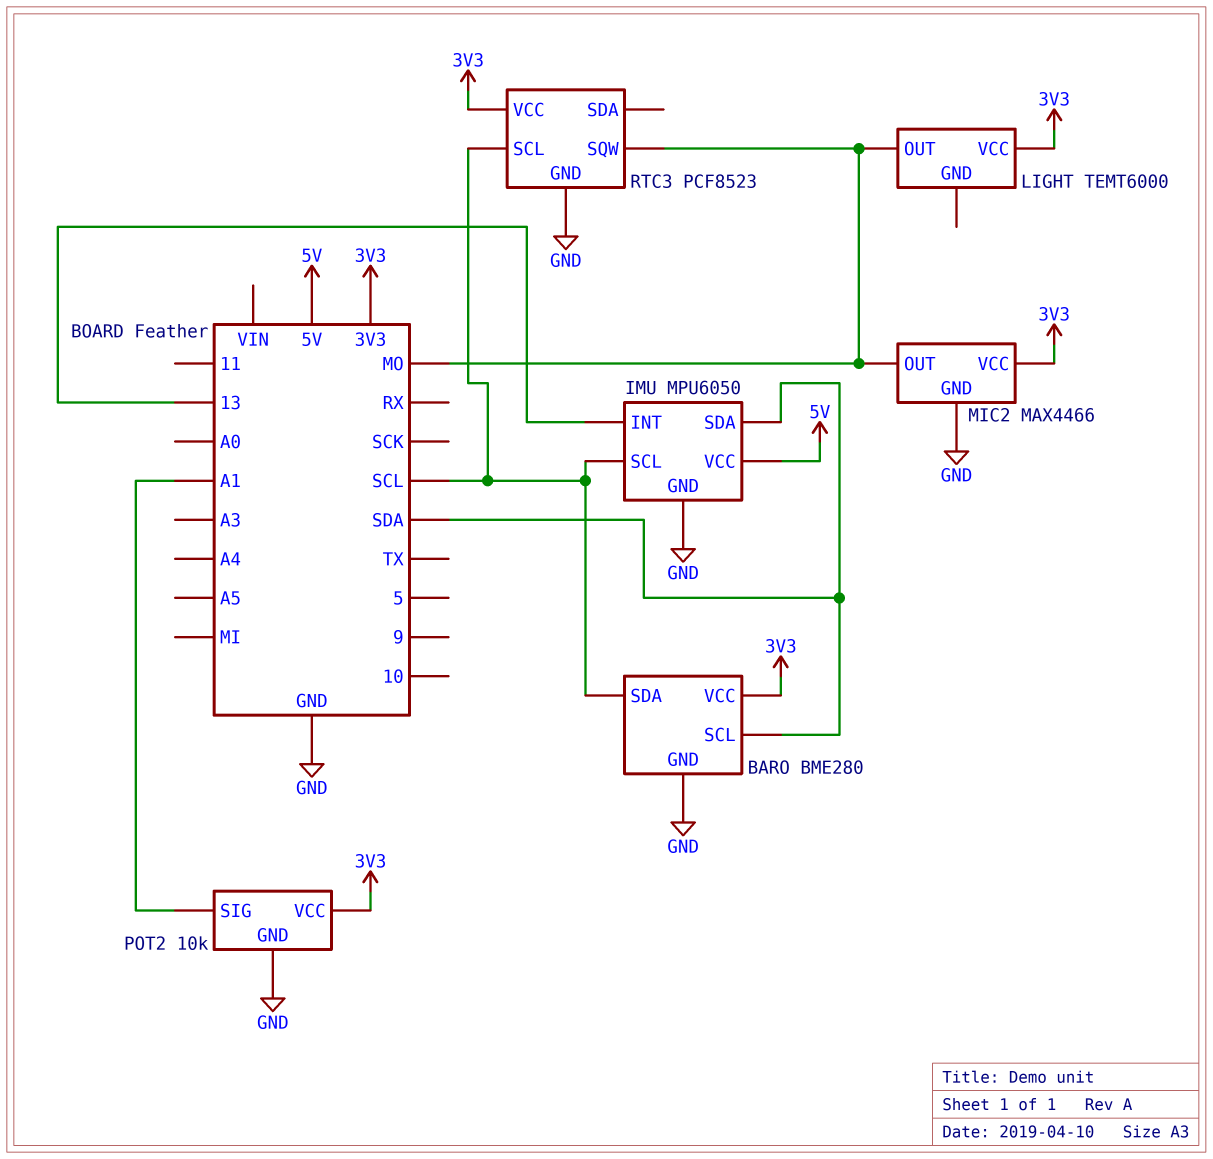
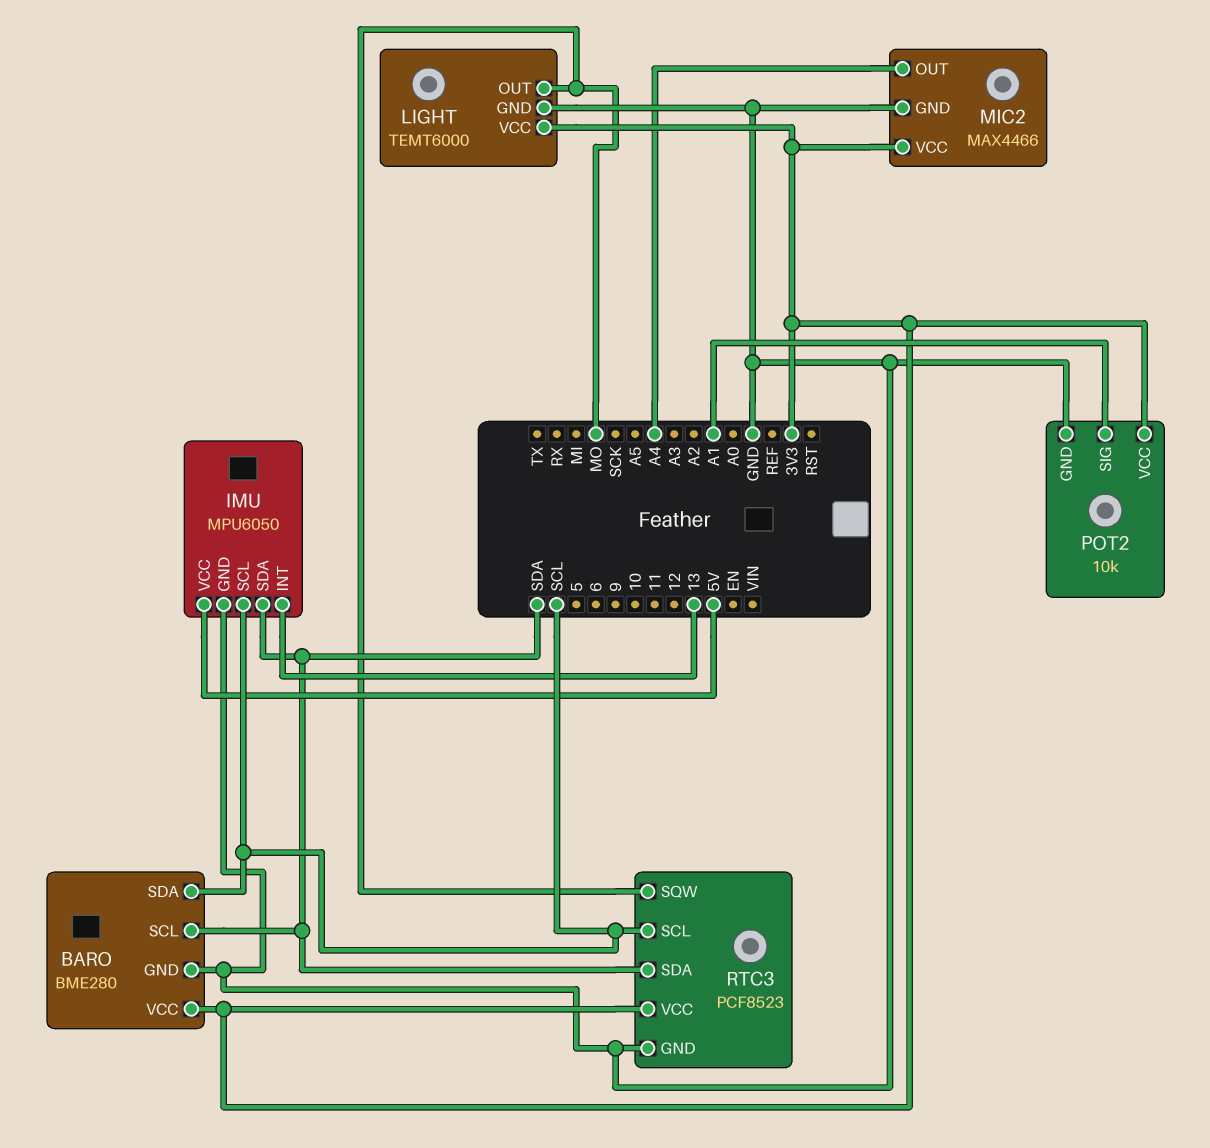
LIGHT pin GND: none -> GND
MIC2 pin OUT: MO -> A4
RTC3 pin SDA: none -> SDA

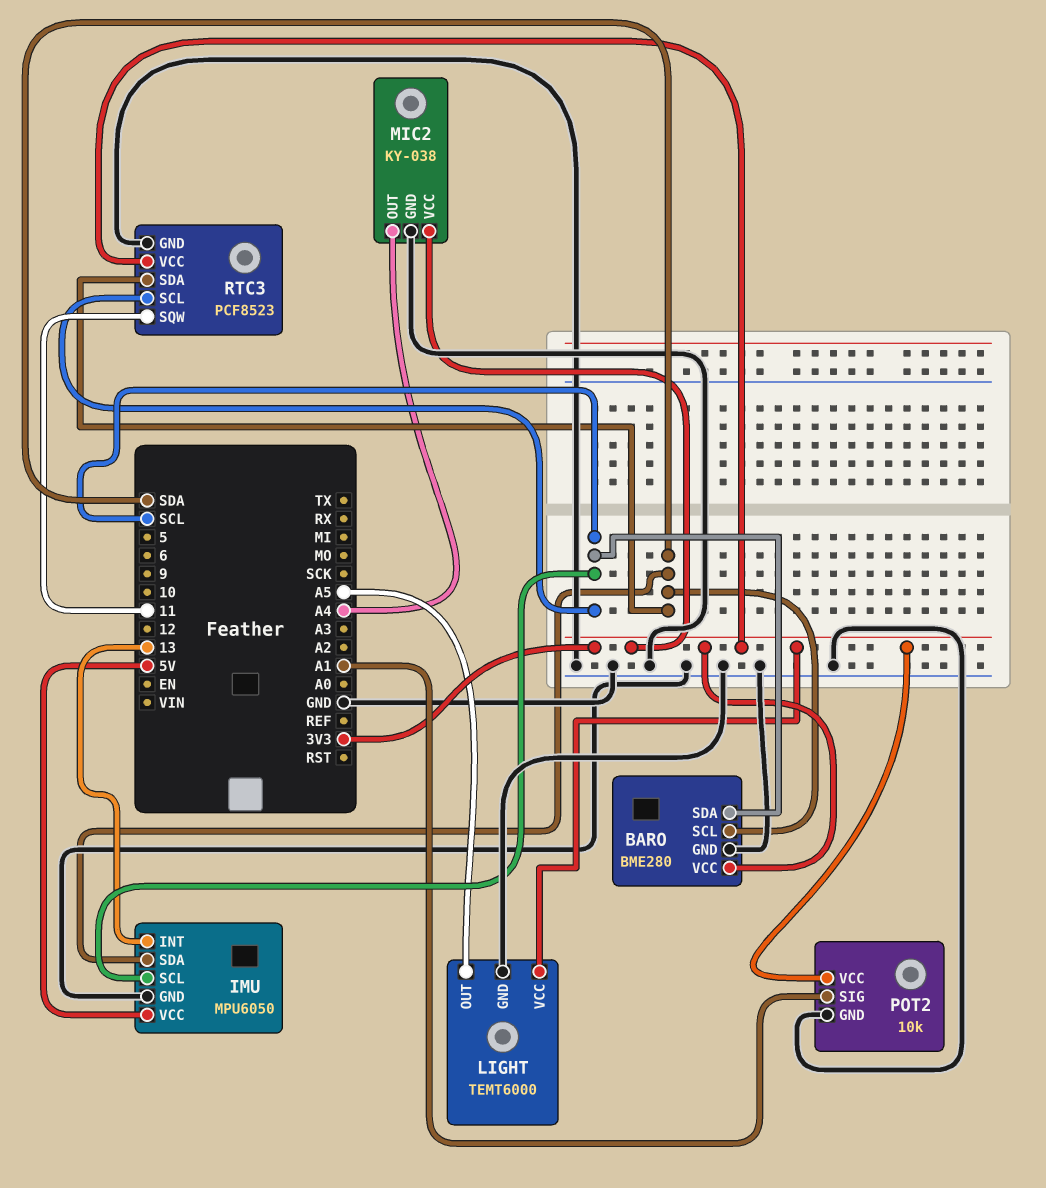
LIGHT pin OUT: MO -> A5
MIC2: MAX4466 -> KY-038
RTC3 pin SQW: MO -> 11

